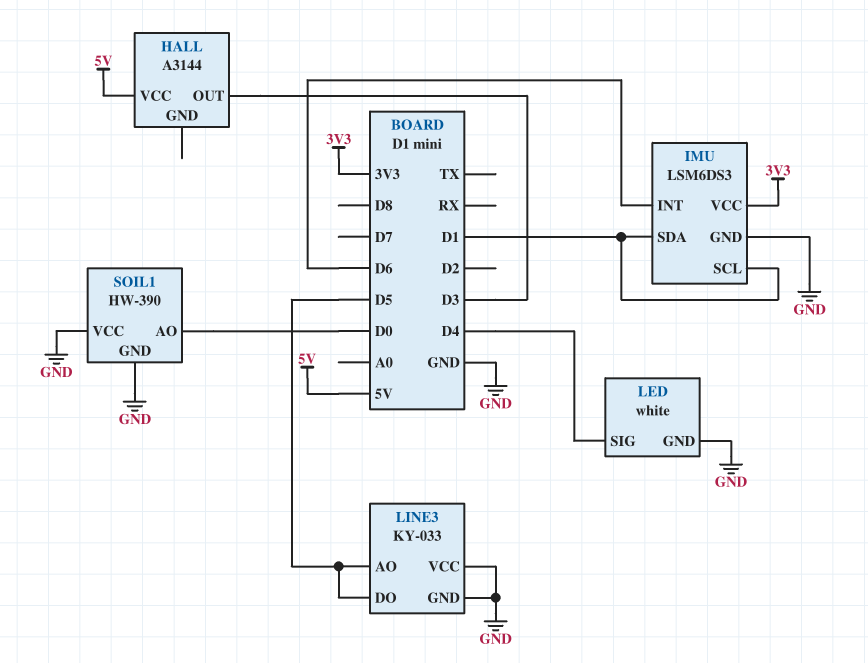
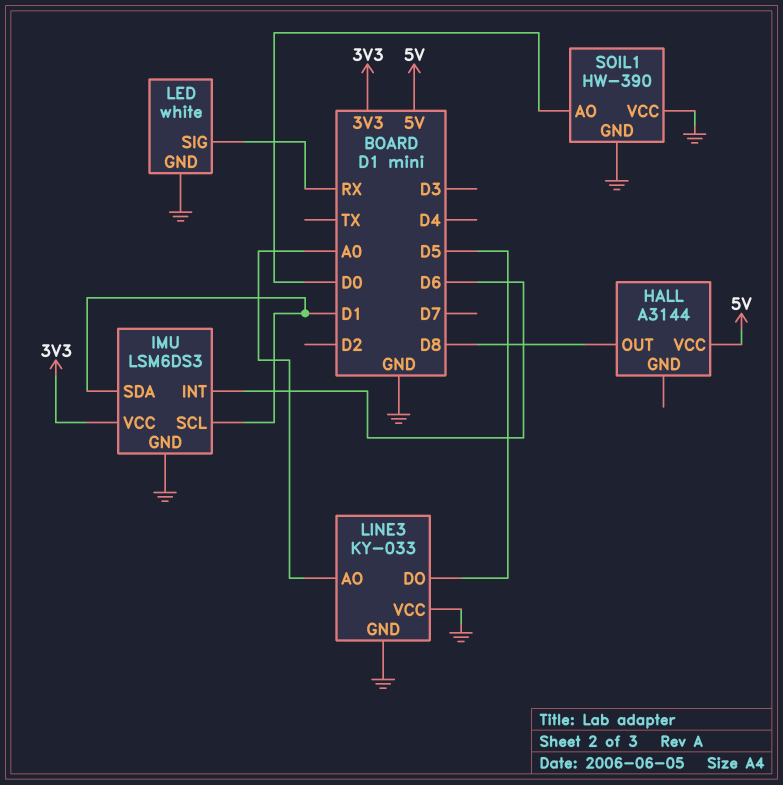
HALL pin OUT: D3 -> D8
LED pin SIG: D4 -> RX
LINE3 pin AO: D5 -> A0

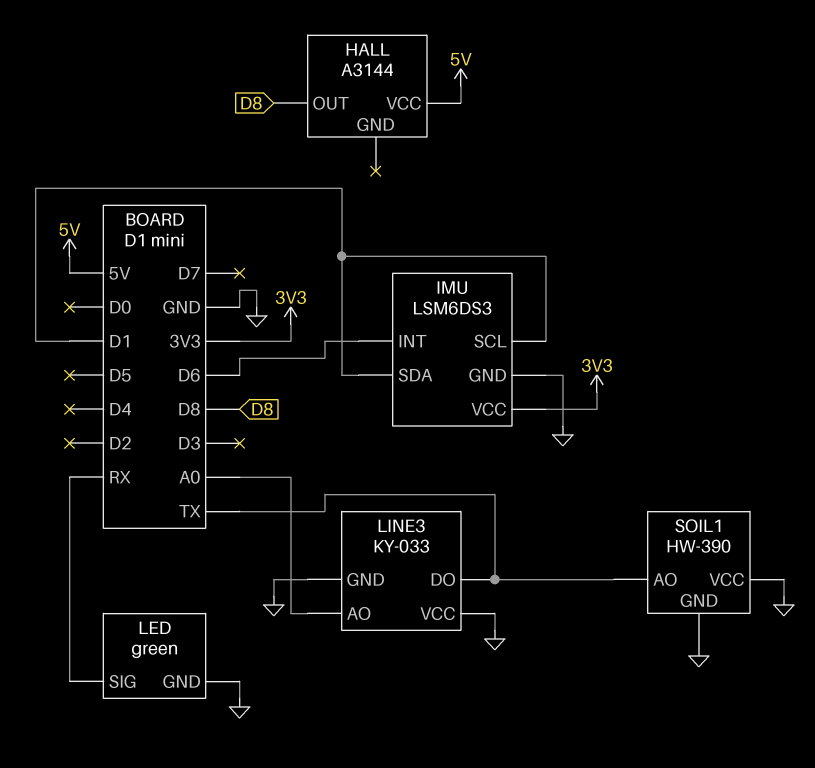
LED: white -> green
LINE3 pin DO: D5 -> TX
SOIL1 pin AO: D0 -> TX

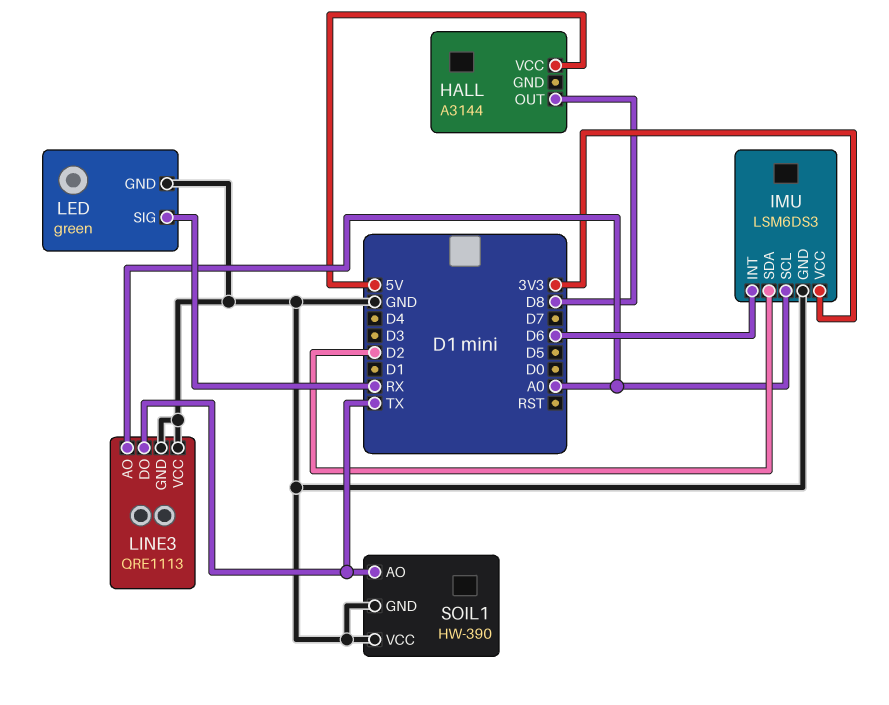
IMU pin SCL: D1 -> A0
IMU pin SDA: D1 -> D2
LINE3: KY-033 -> QRE1113

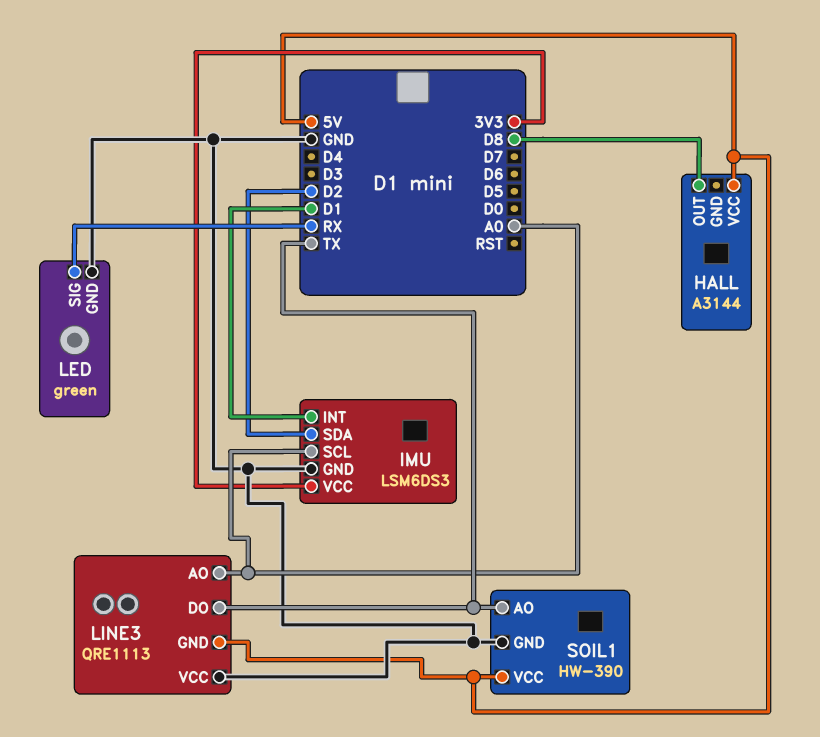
IMU pin INT: D6 -> D1
LINE3 pin GND: GND -> 5V
SOIL1 pin VCC: GND -> 5V

